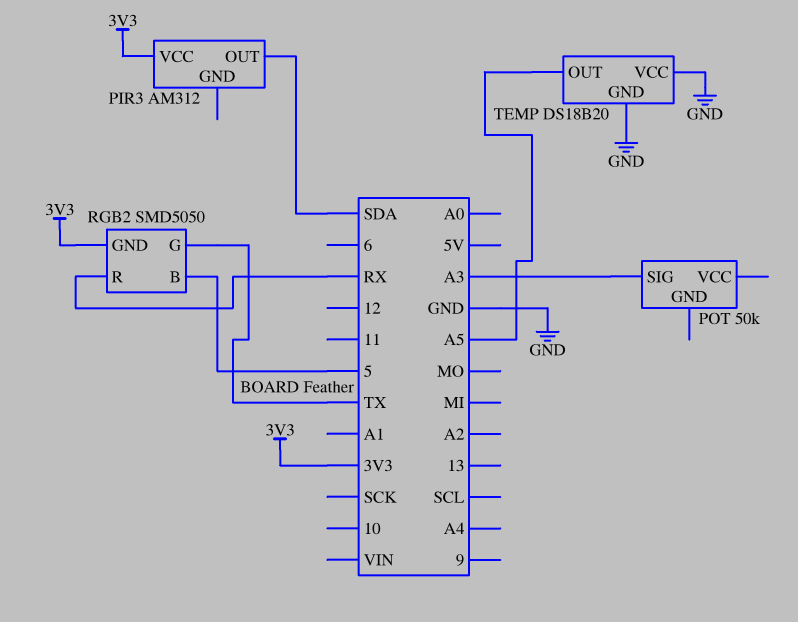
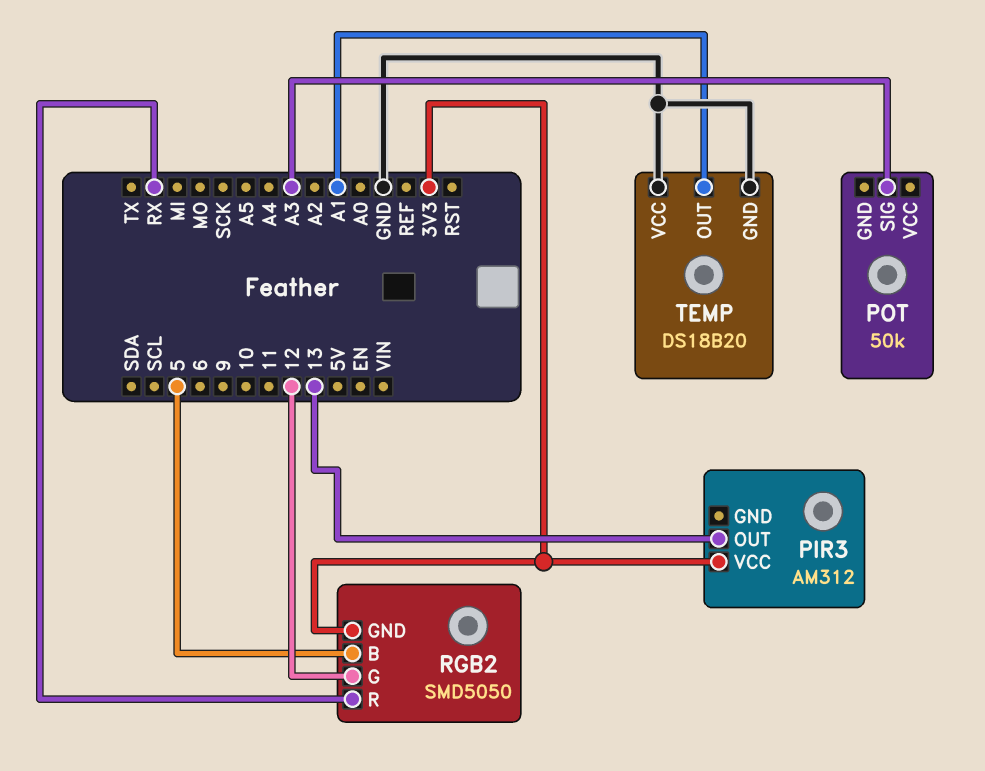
PIR3 pin OUT: SDA -> 13
RGB2 pin G: TX -> 12
TEMP pin OUT: A5 -> A1

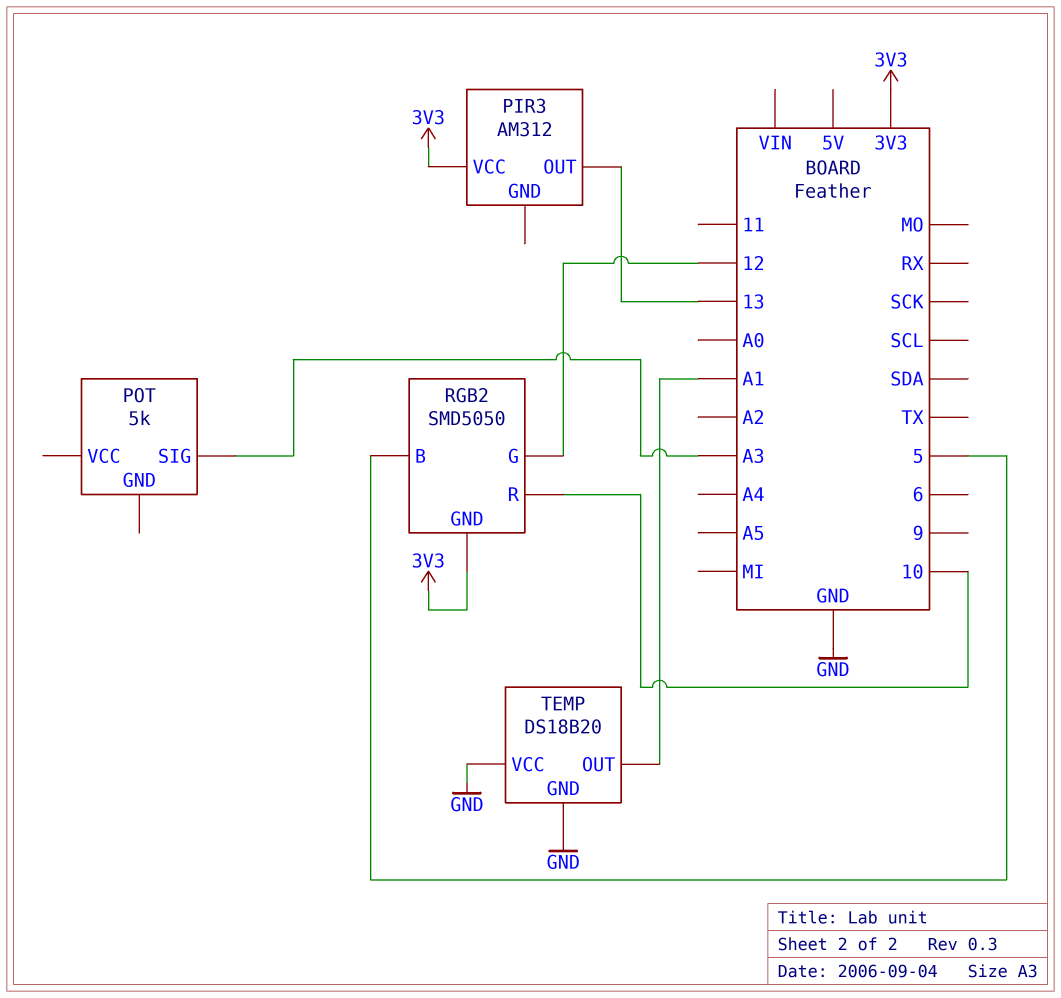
POT: 50k -> 5k
RGB2 pin R: RX -> 10

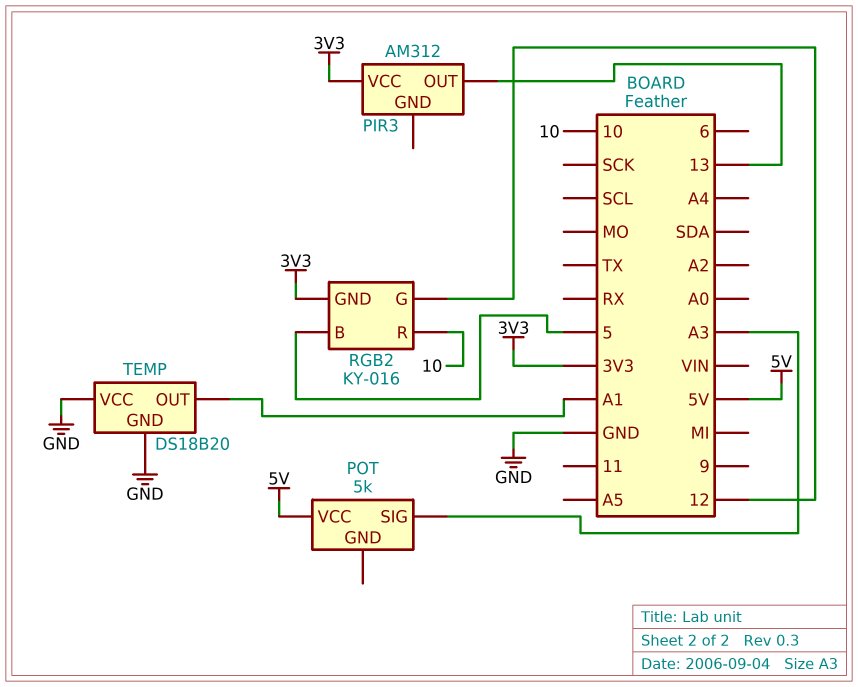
POT pin VCC: none -> 5V
RGB2: SMD5050 -> KY-016

